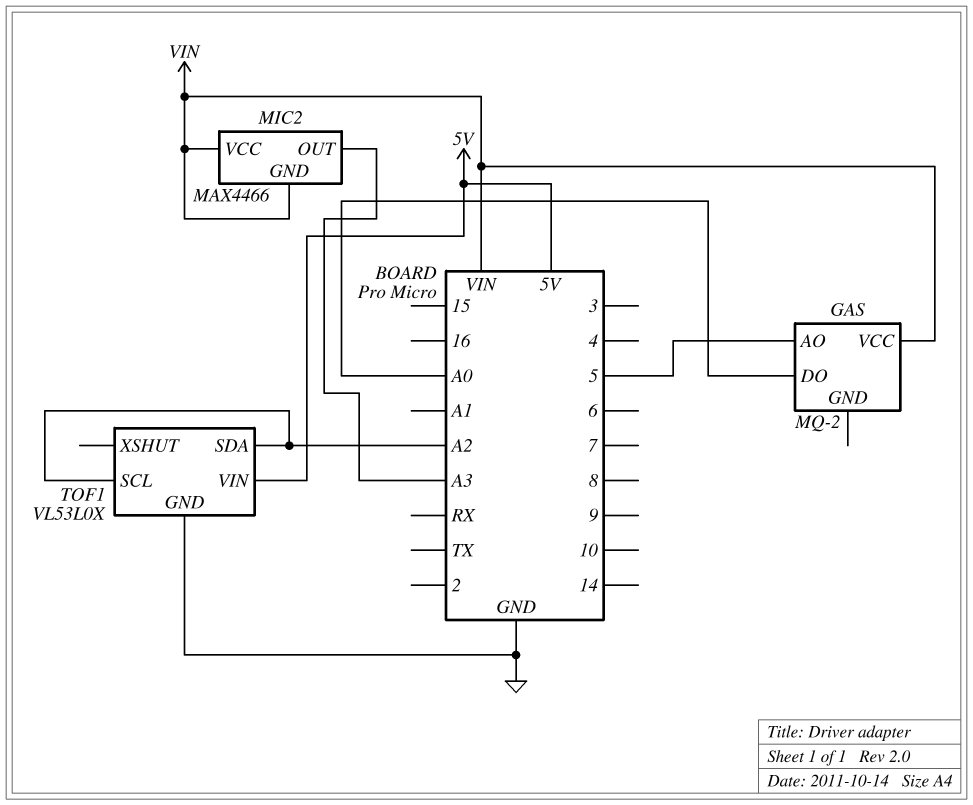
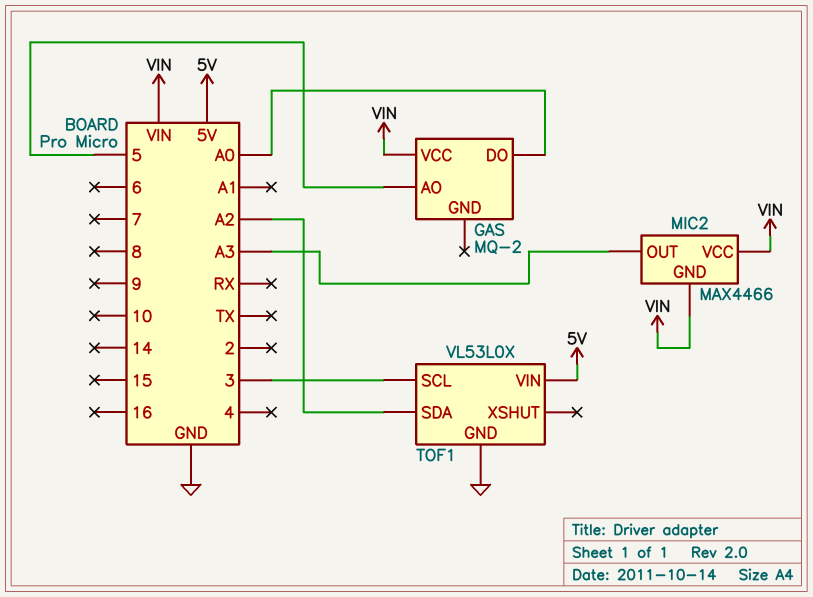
TOF1 pin SCL: A2 -> 3

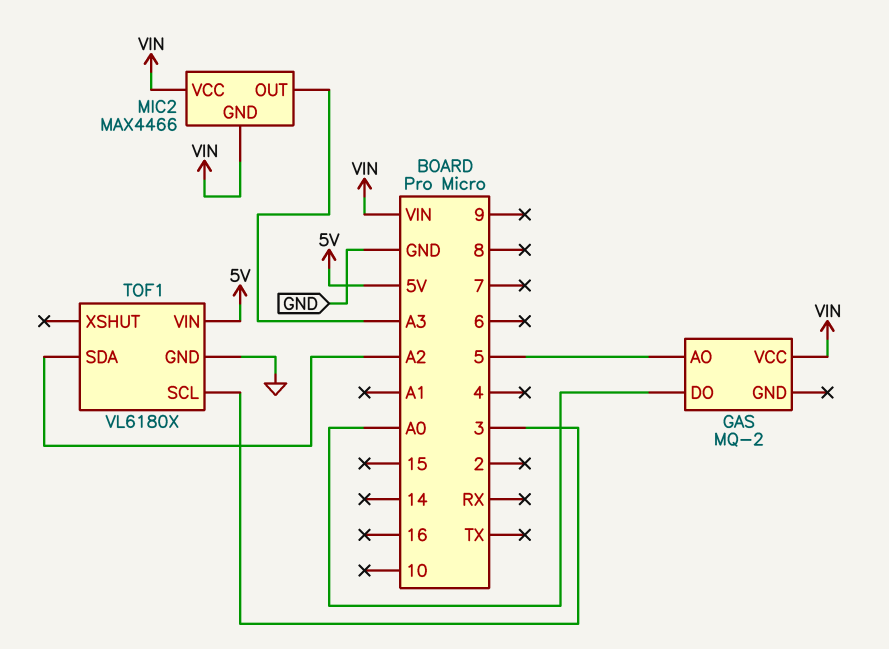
TOF1: VL53L0X -> VL6180X

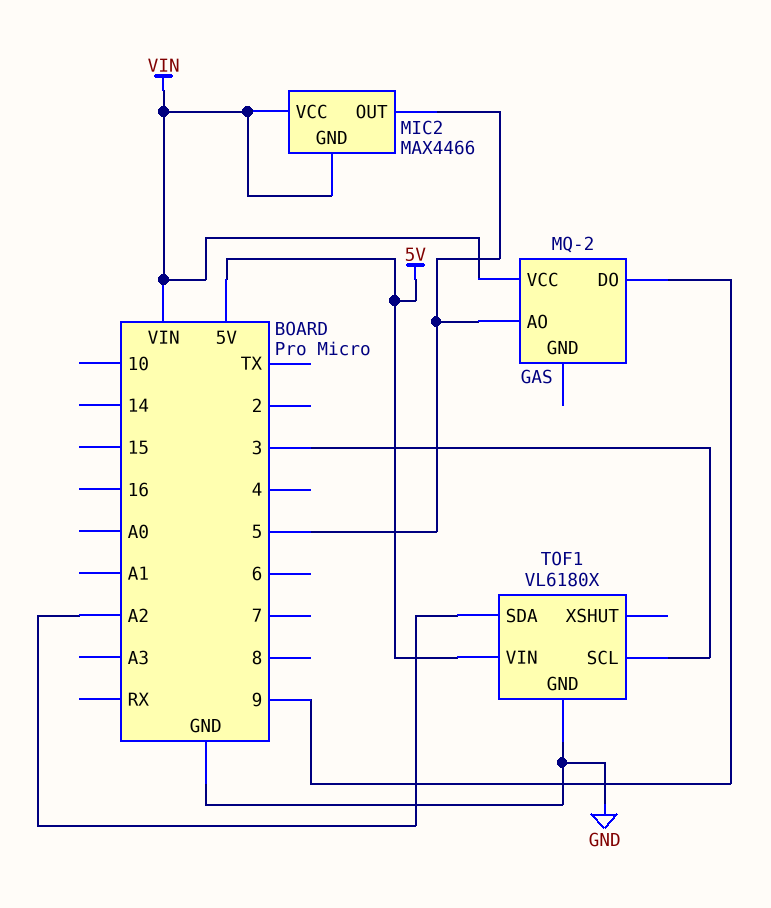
GAS pin DO: A0 -> 9
MIC2 pin OUT: A3 -> 5

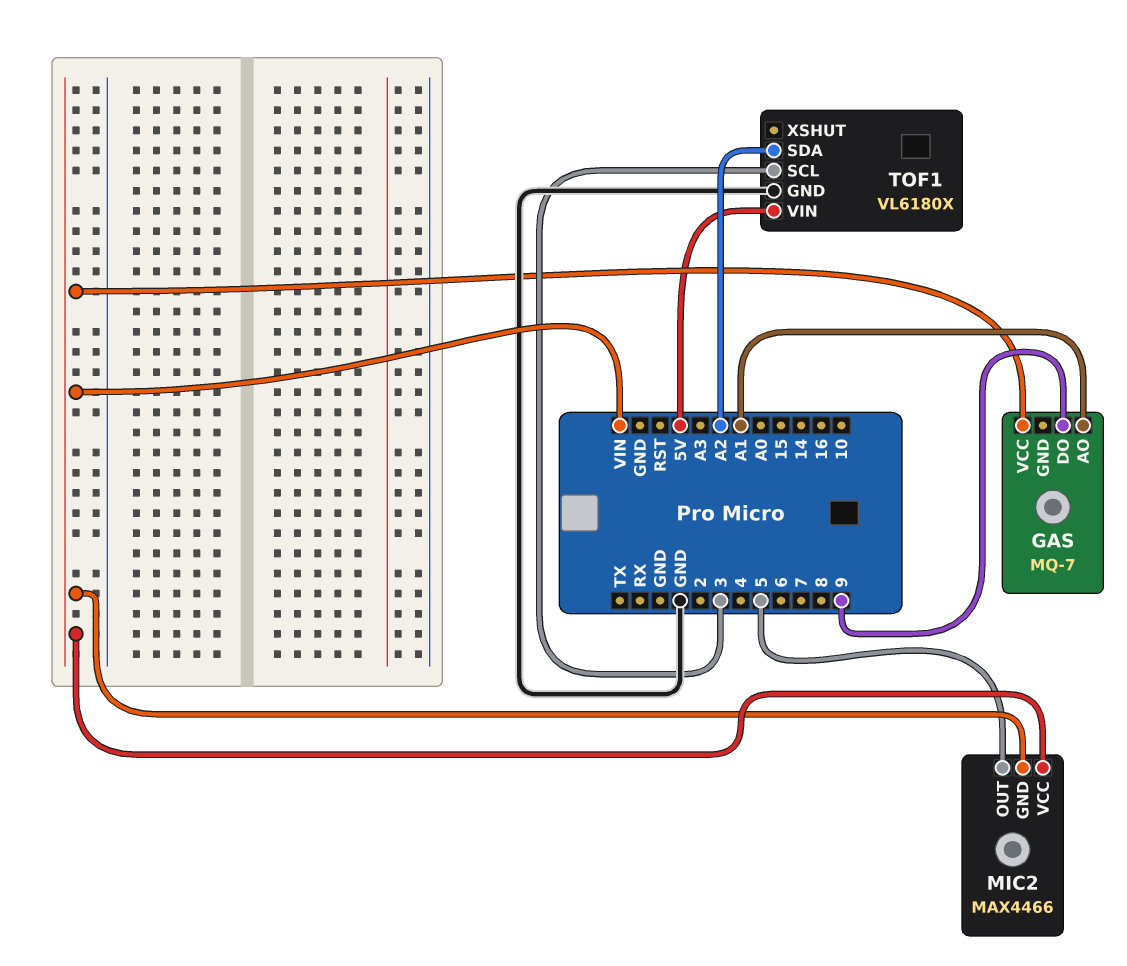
GAS: MQ-2 -> MQ-7
GAS pin AO: 5 -> A1

